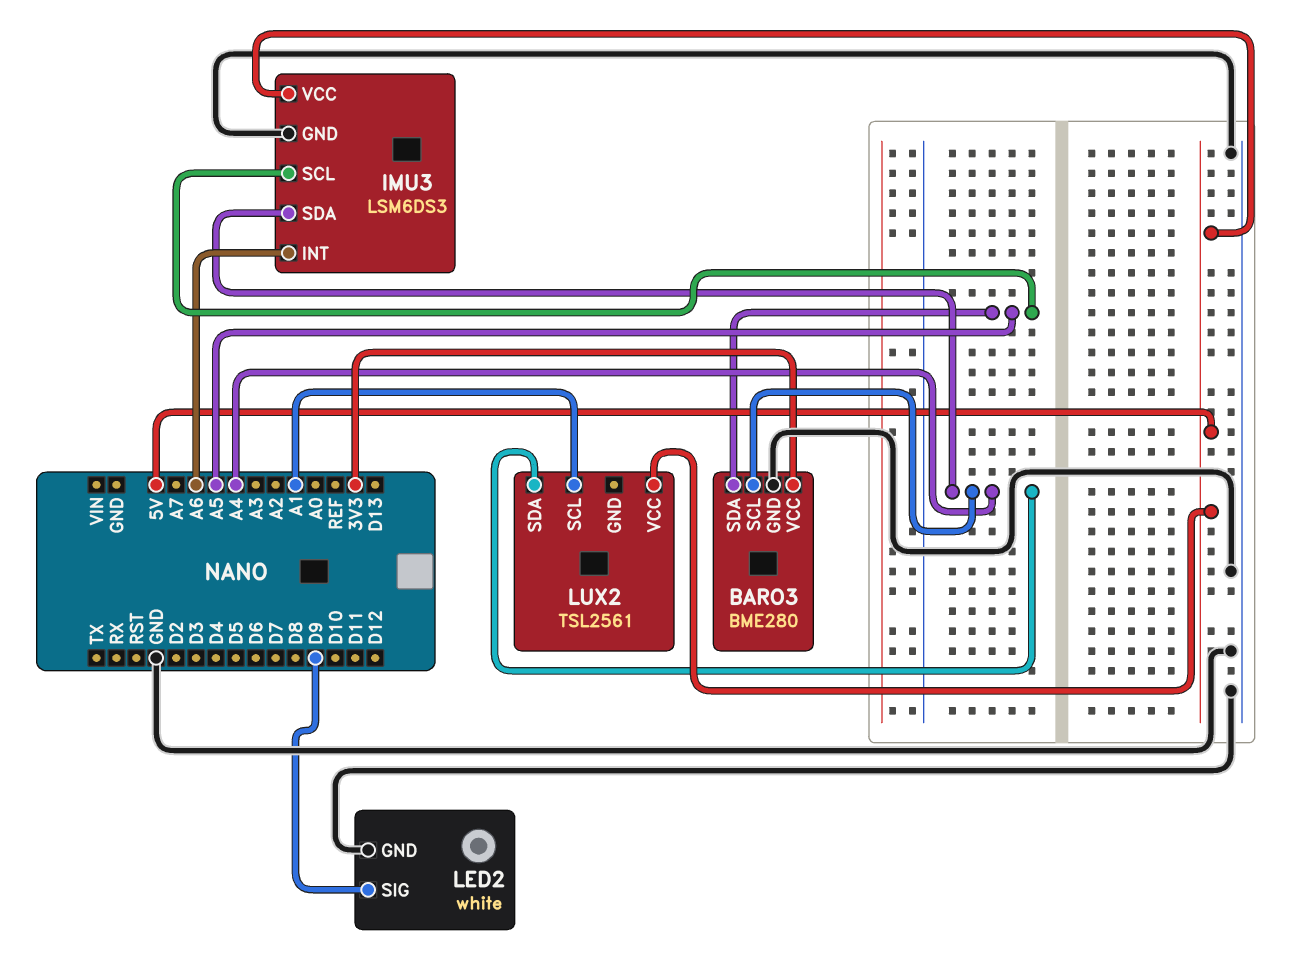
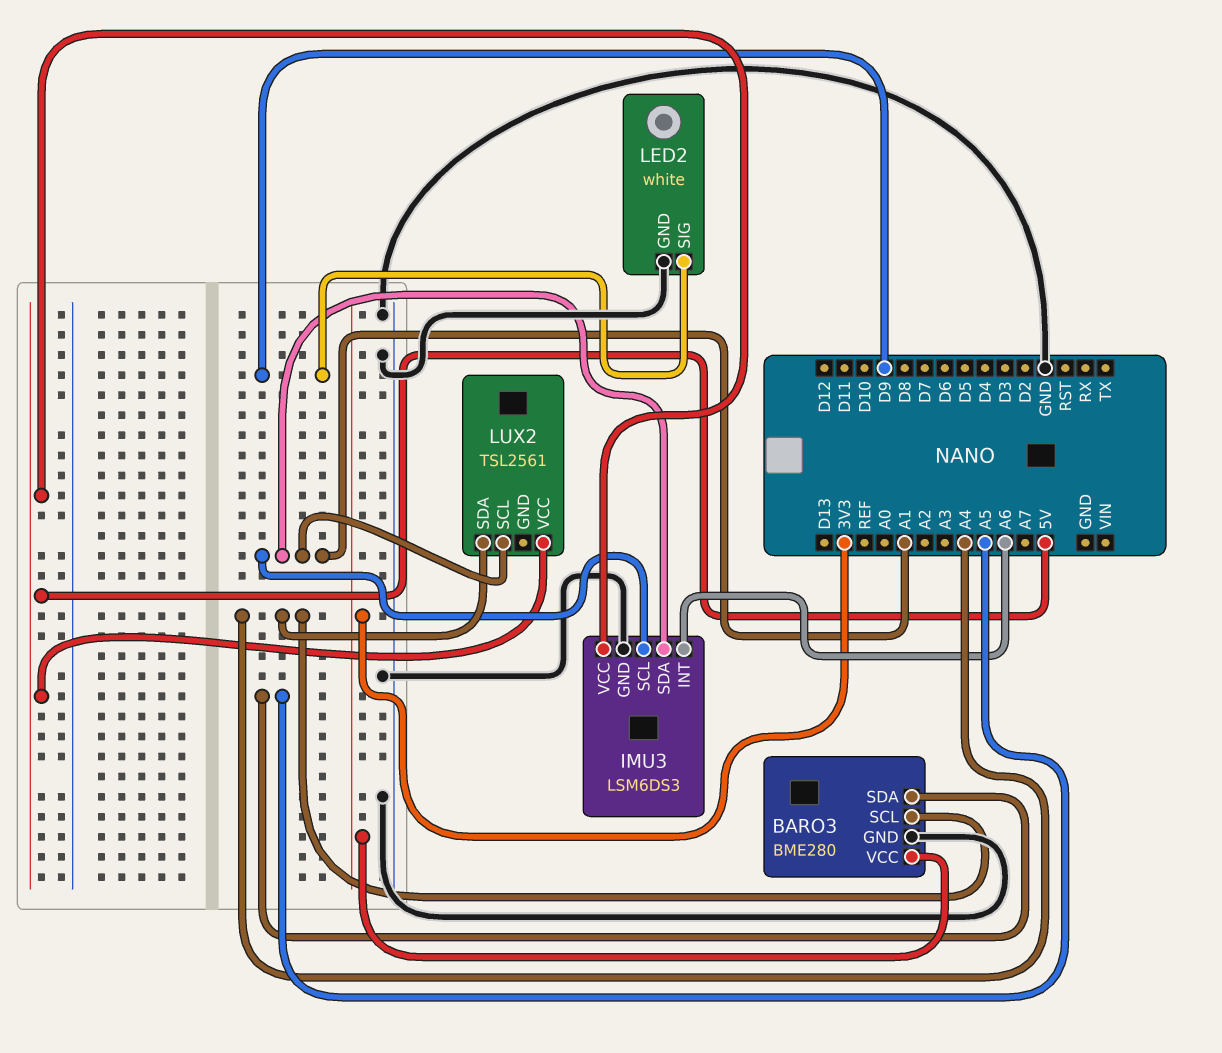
IMU3 pin SCL: A5 -> A1
IMU3 pin SDA: A4 -> A1

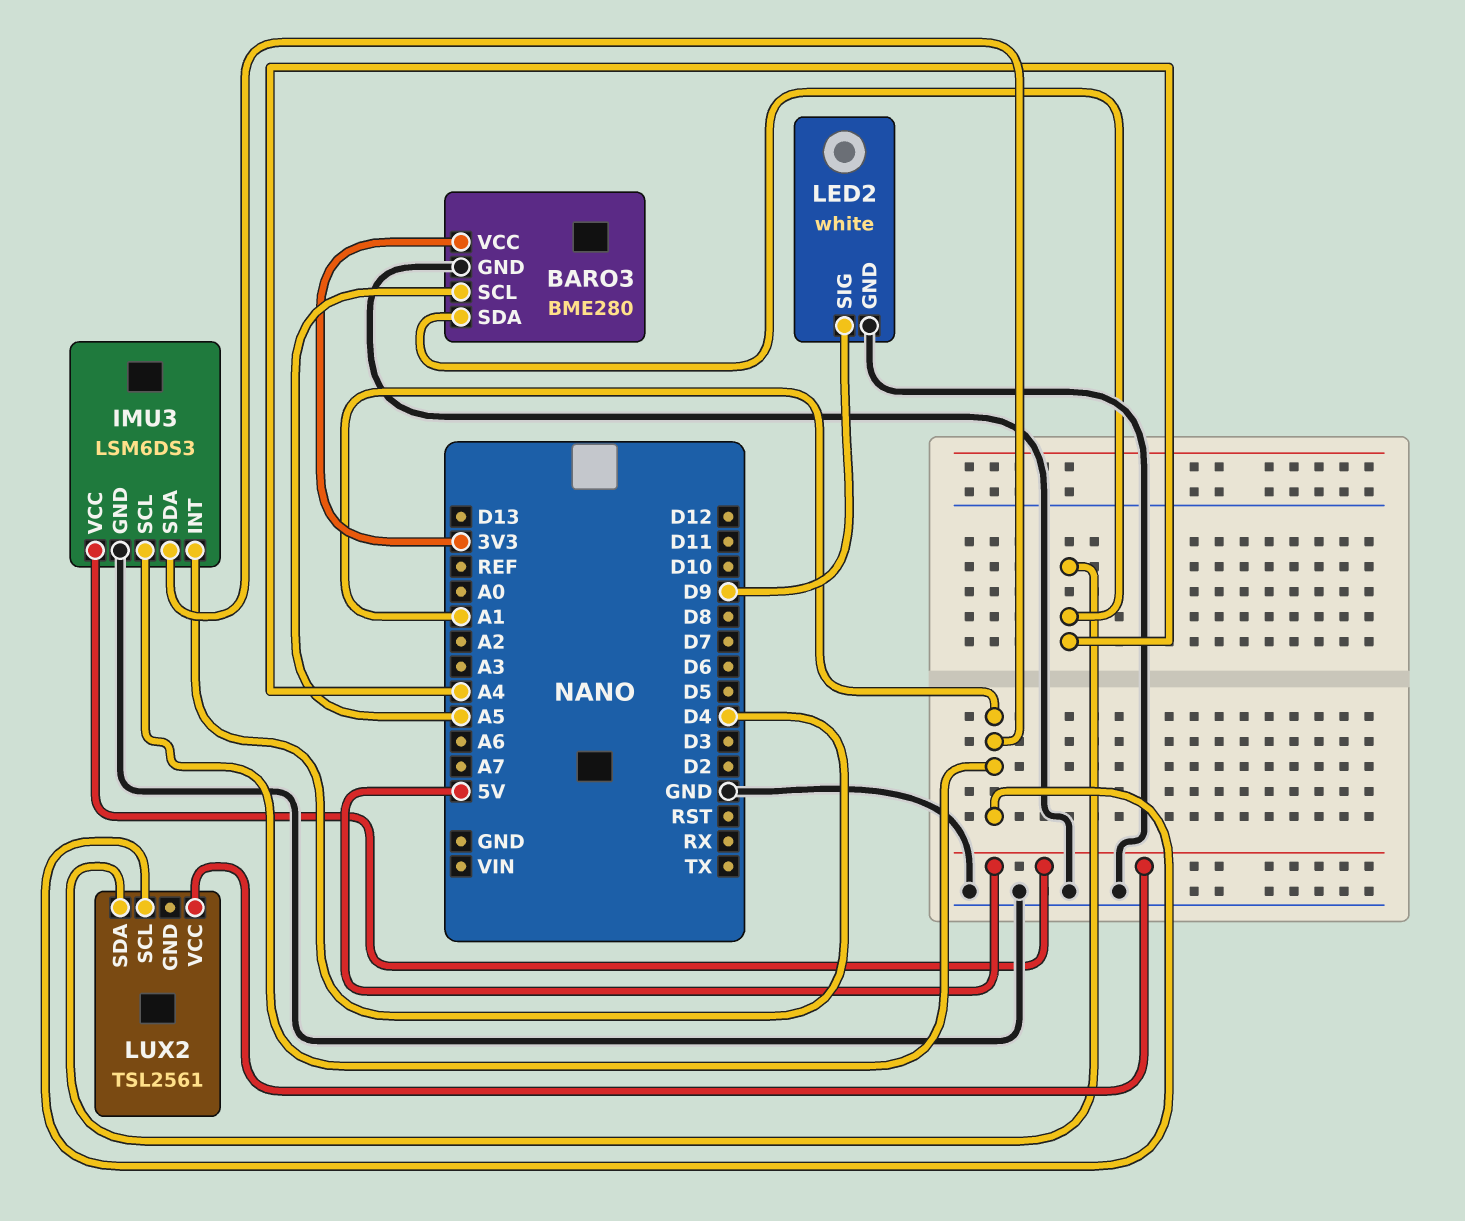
BARO3 pin SCL: A4 -> A5
BARO3 pin SDA: A5 -> A4
IMU3 pin INT: A6 -> D4

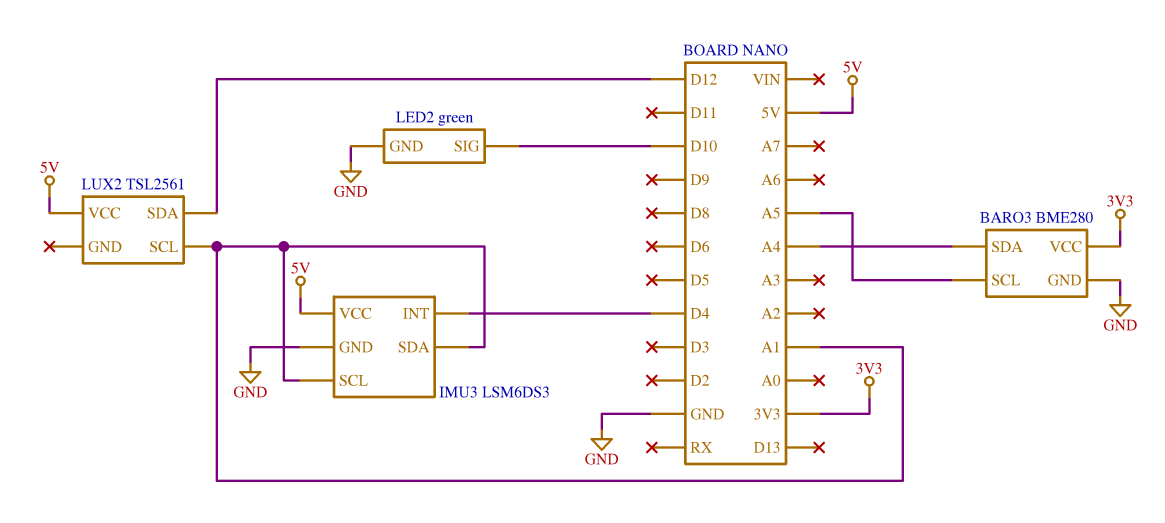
LED2: white -> green
LED2 pin SIG: D9 -> D10
LUX2 pin SDA: A4 -> D12

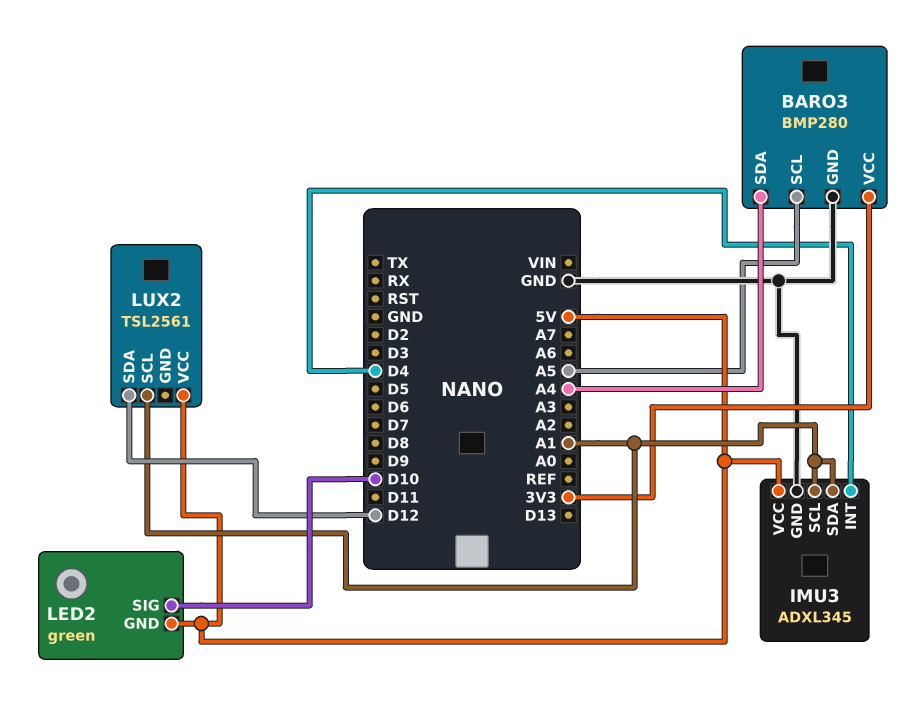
BARO3: BME280 -> BMP280
IMU3: LSM6DS3 -> ADXL345
LED2 pin GND: GND -> 5V

